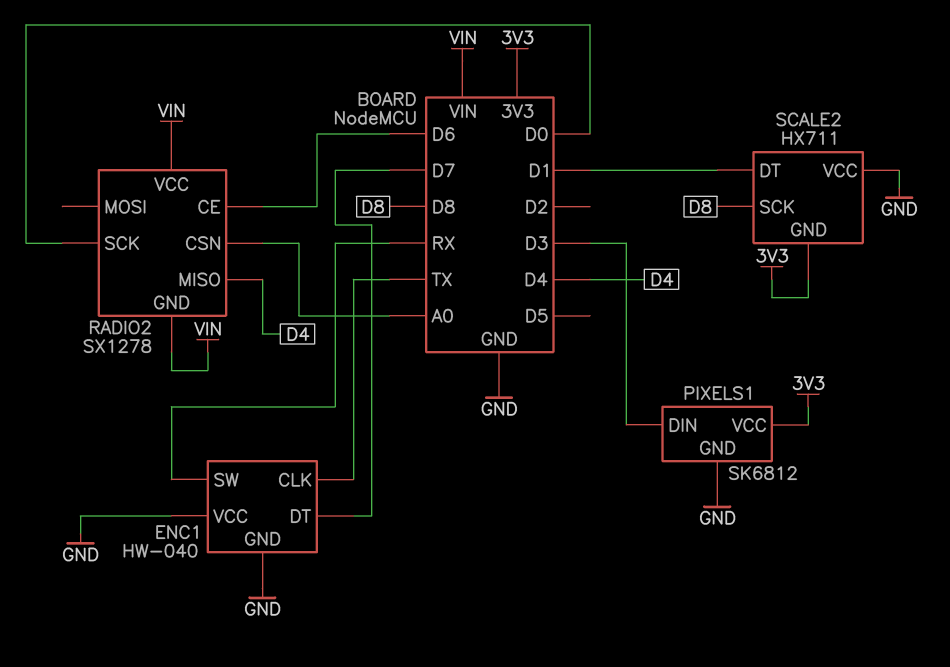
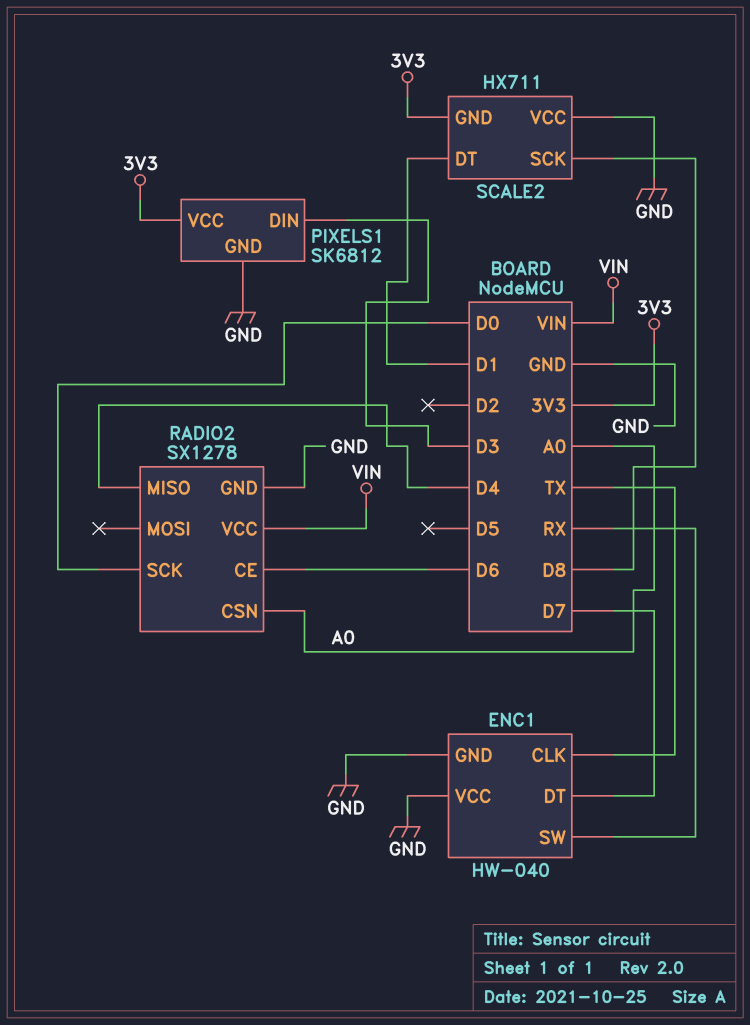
RADIO2 pin GND: VIN -> GND

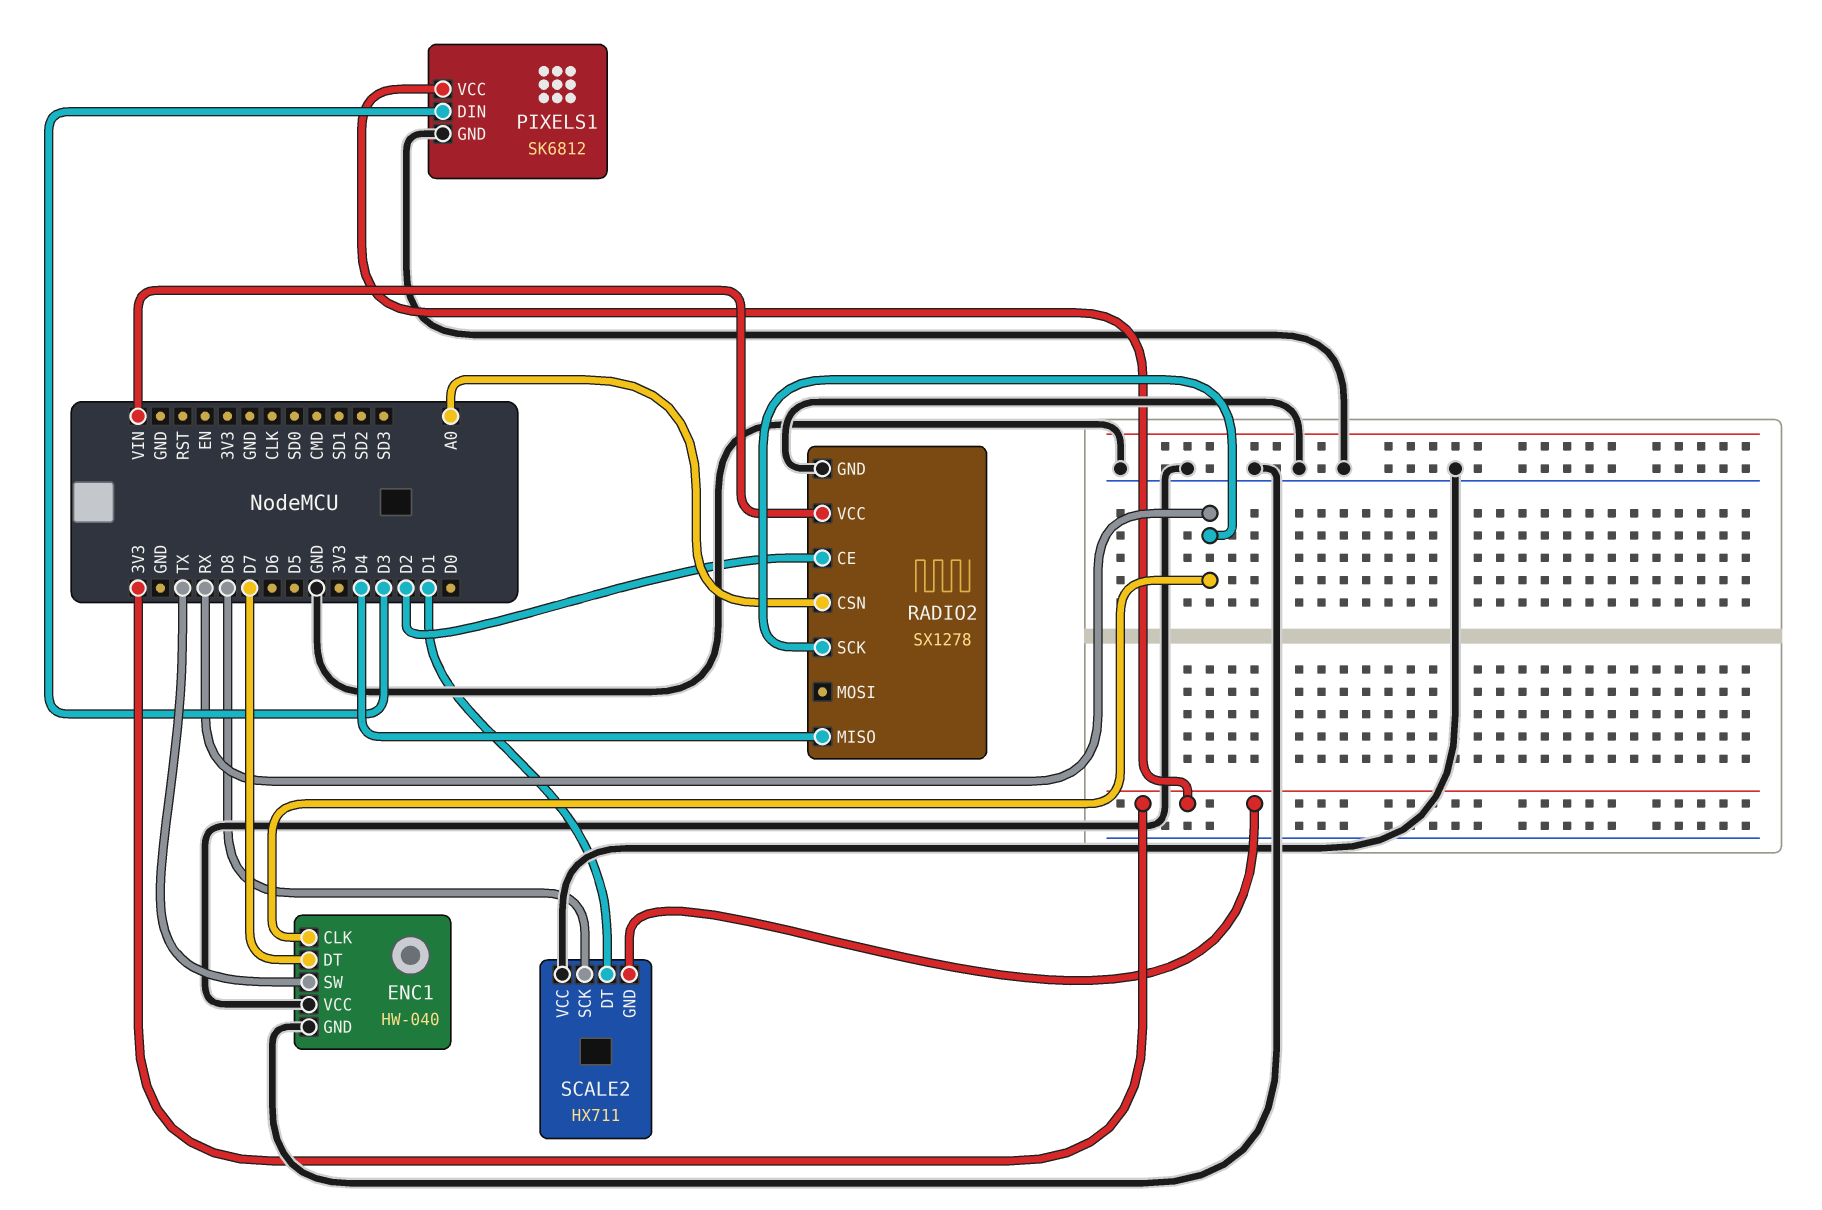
ENC1 pin CLK: TX -> RX
ENC1 pin SW: RX -> TX
RADIO2 pin CE: D6 -> D2
RADIO2 pin SCK: D0 -> RX

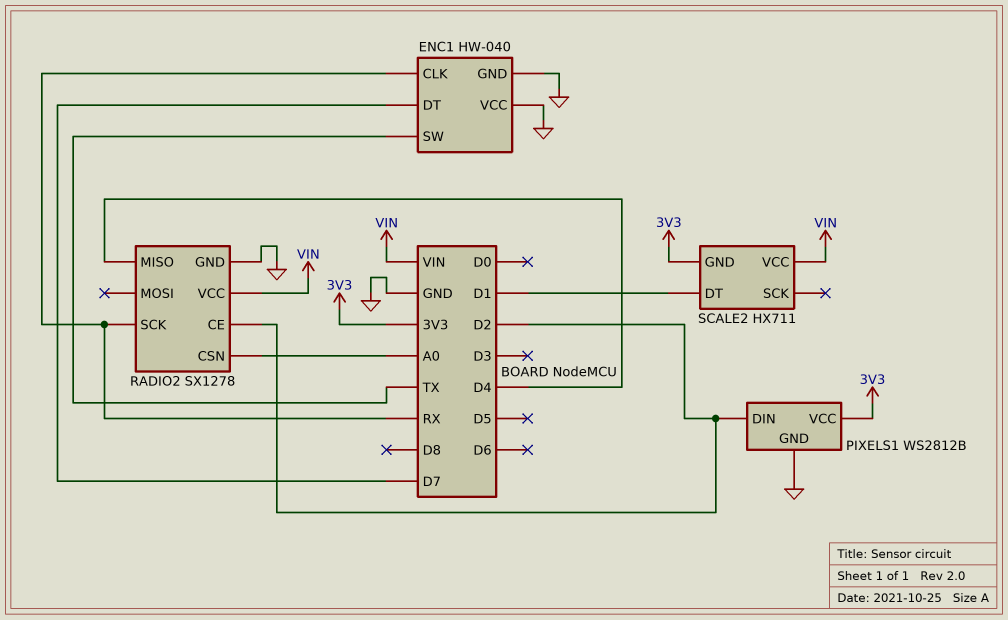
PIXELS1: SK6812 -> WS2812B
PIXELS1 pin DIN: D3 -> D2
SCALE2 pin SCK: D8 -> none
SCALE2 pin VCC: GND -> VIN

